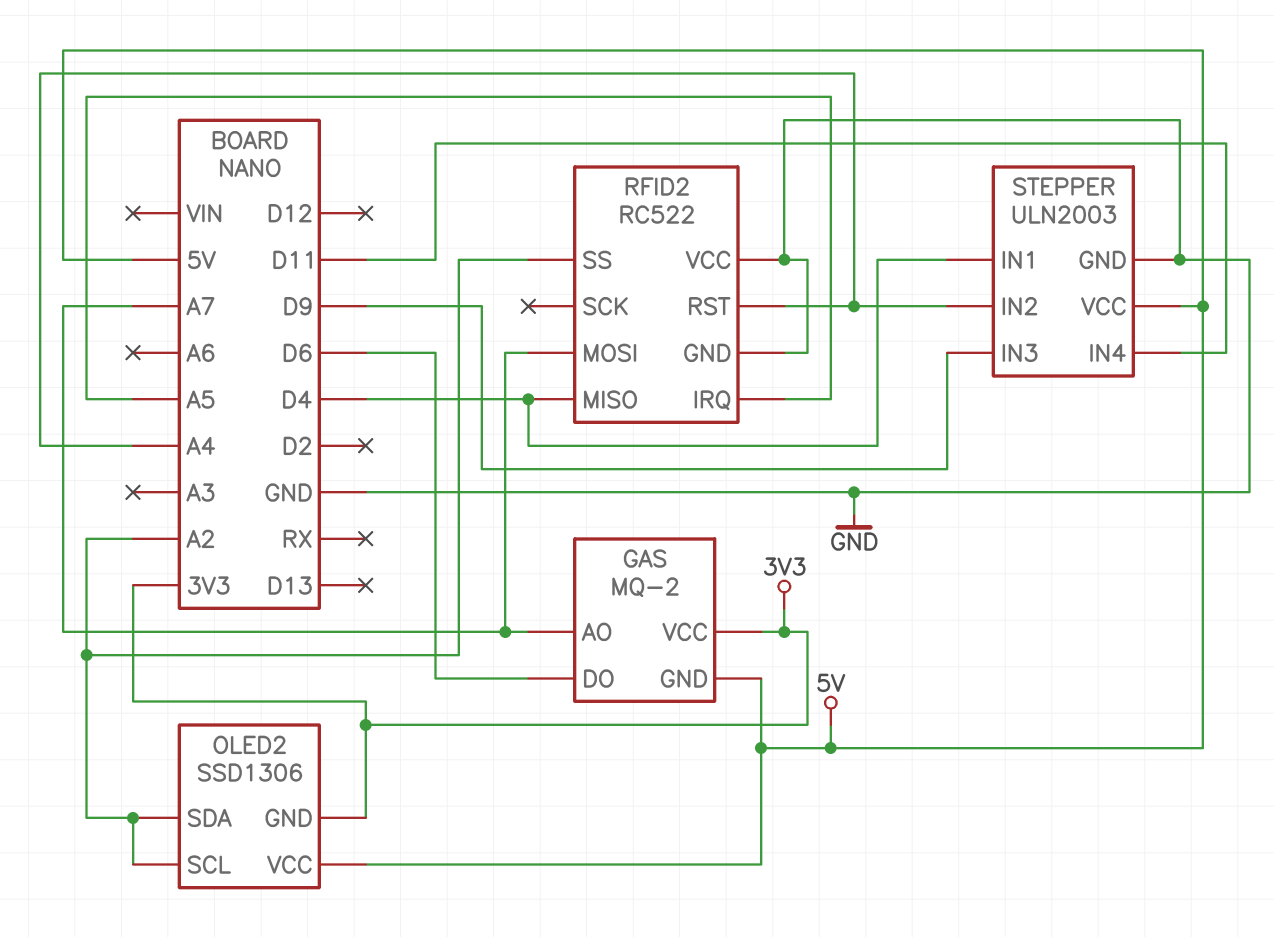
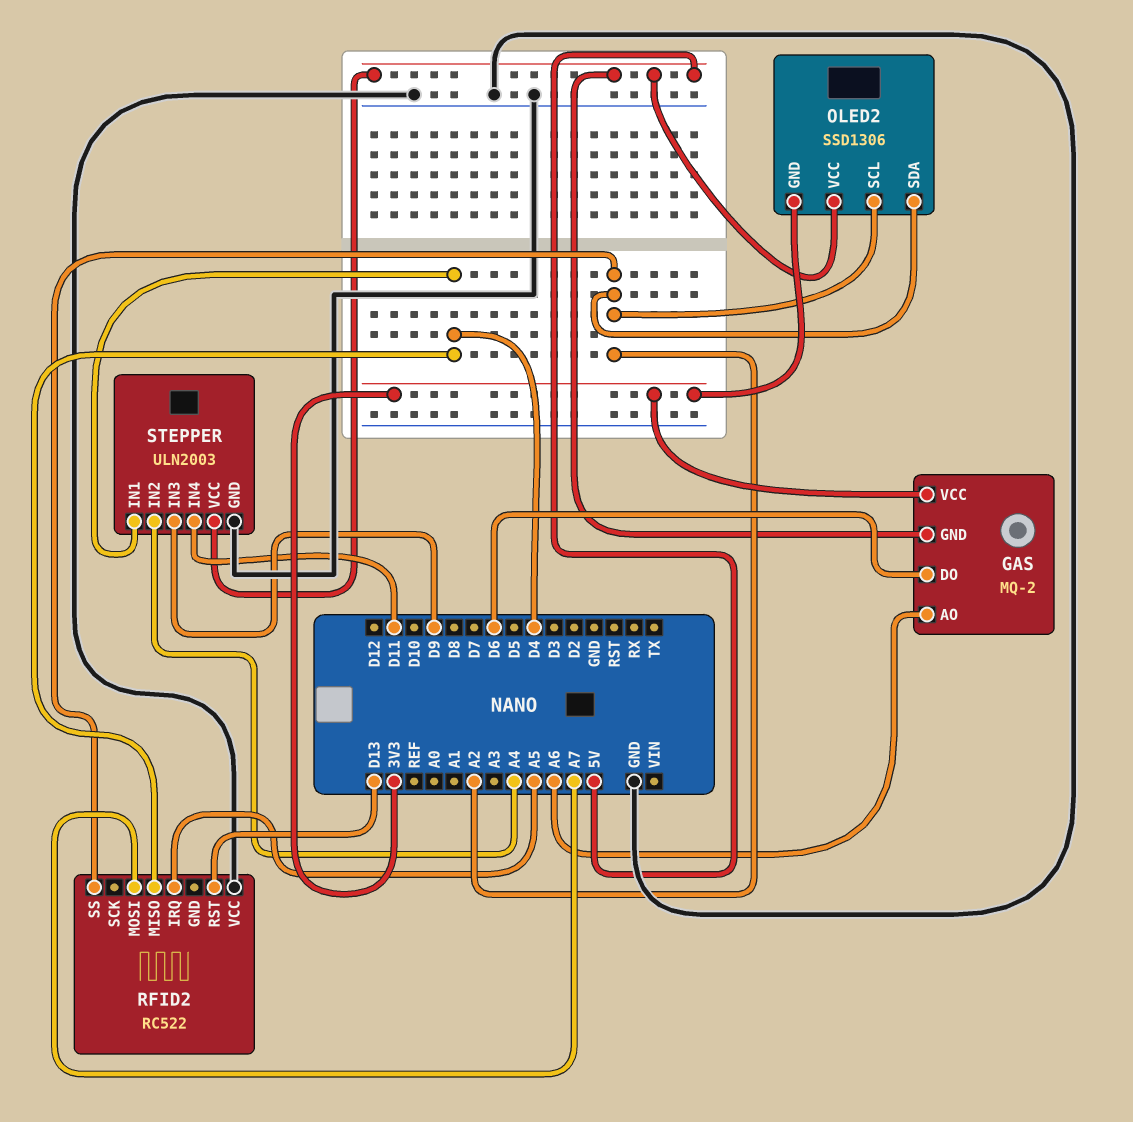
GAS pin AO: A7 -> A6
RFID2 pin GND: GND -> none
RFID2 pin RST: A4 -> D13

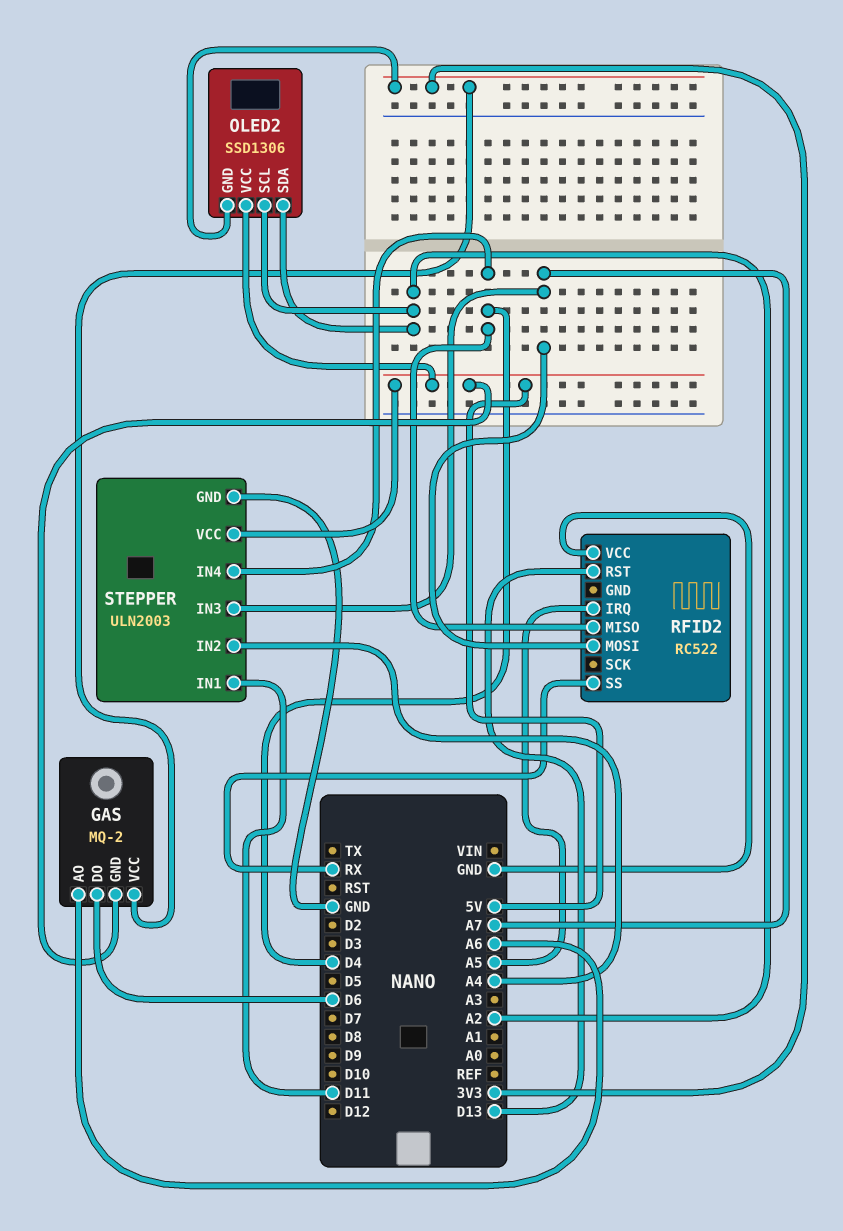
RFID2 pin SS: A2 -> RX
STEPPER pin IN1: D4 -> D11
STEPPER pin IN3: D9 -> A7
STEPPER pin IN4: D11 -> D4

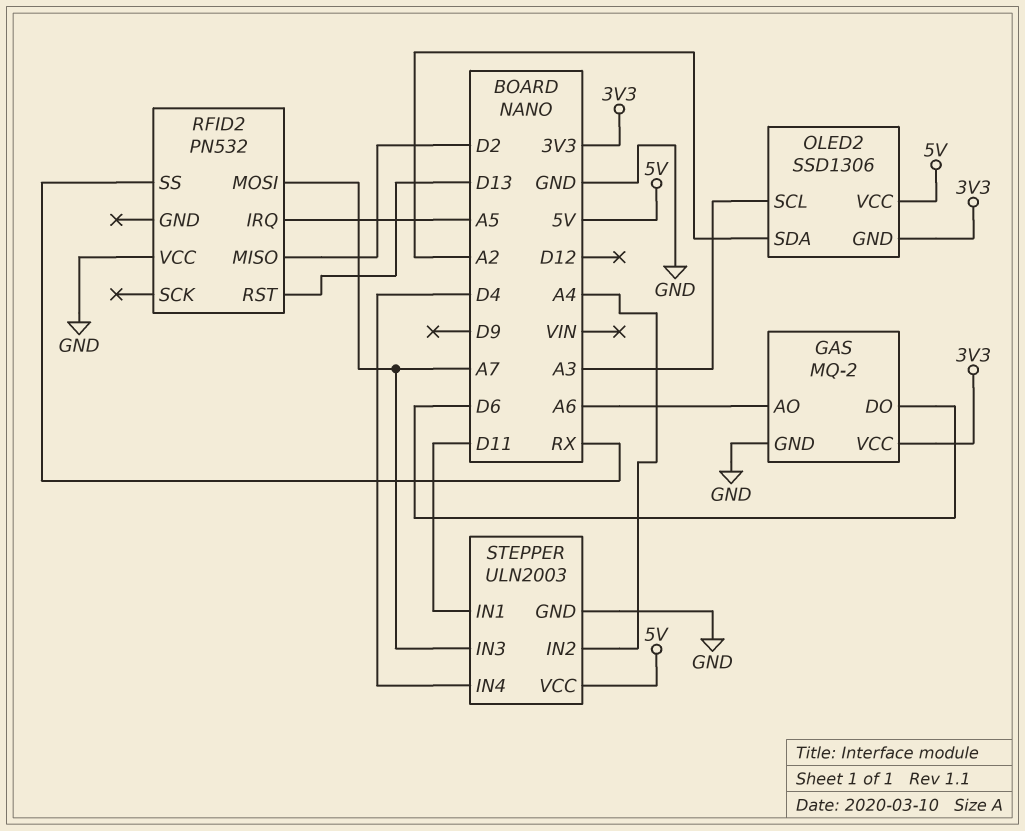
GAS pin GND: 5V -> GND
OLED2 pin SCL: A2 -> A3
RFID2: RC522 -> PN532
RFID2 pin MISO: D4 -> D2

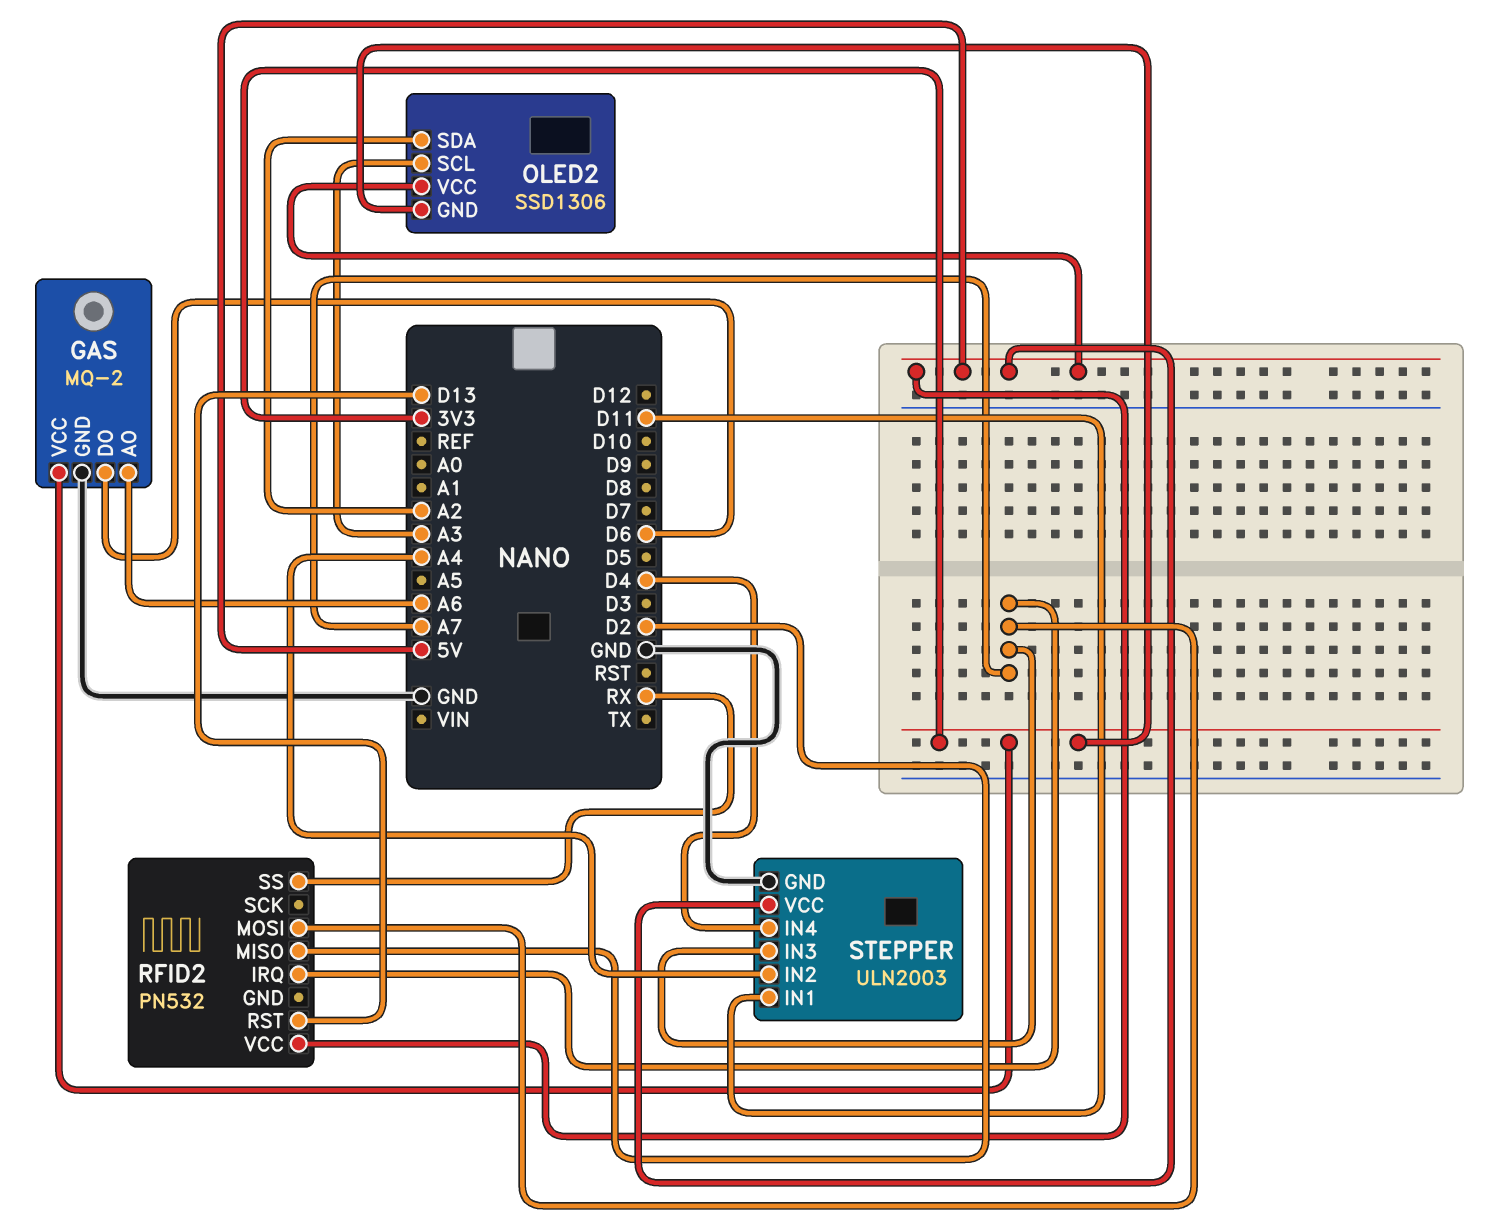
RFID2 pin IRQ: A5 -> A7
RFID2 pin VCC: GND -> 5V

